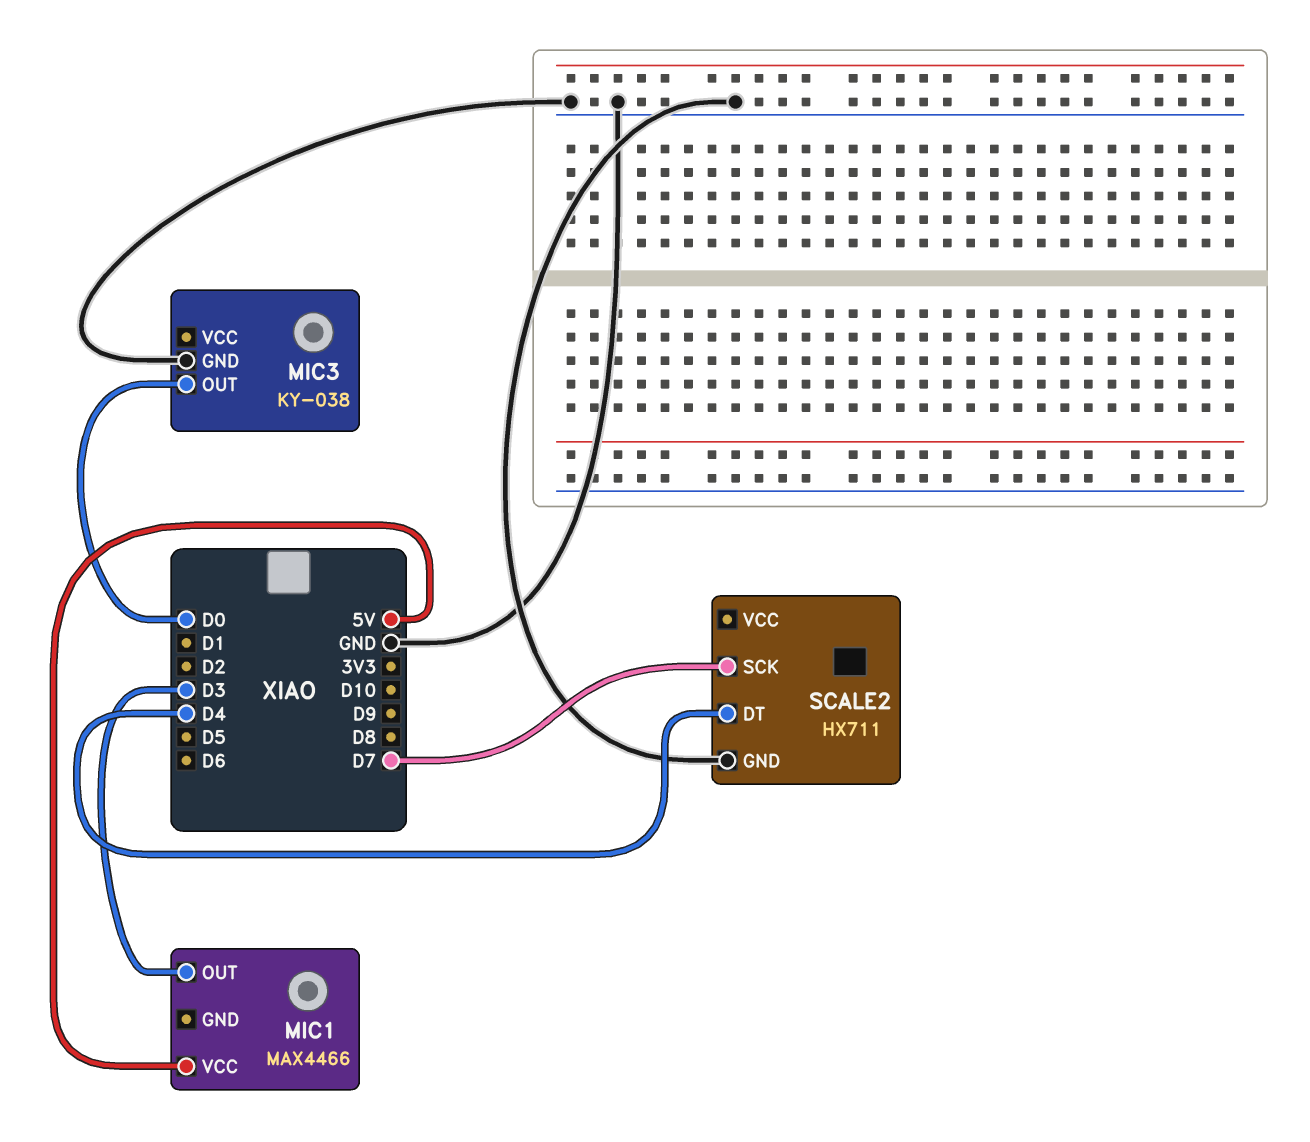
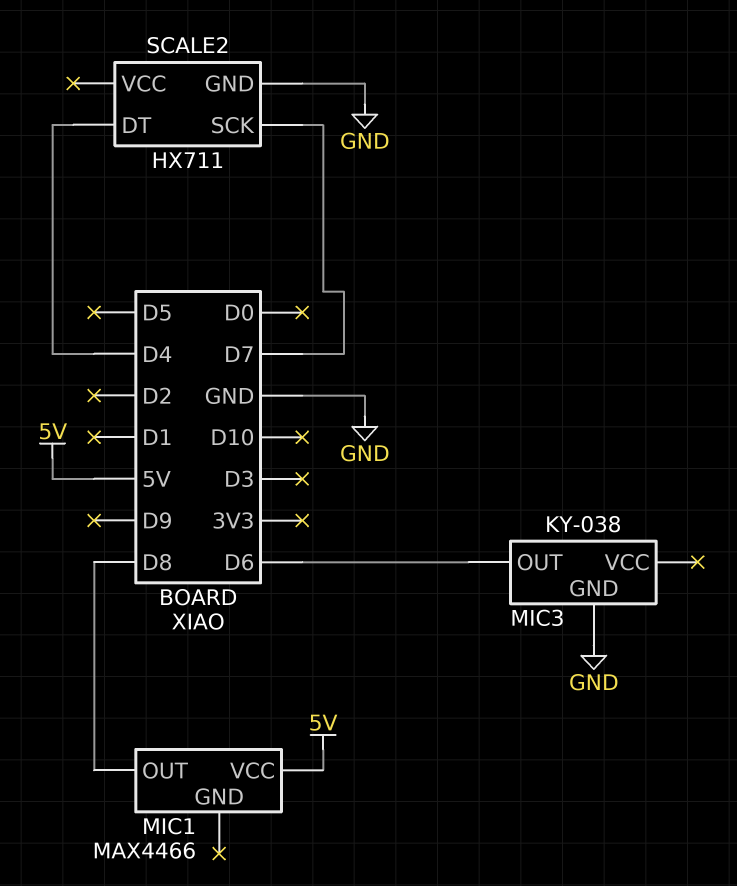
MIC1 pin OUT: D3 -> D8
MIC3 pin OUT: D0 -> D6

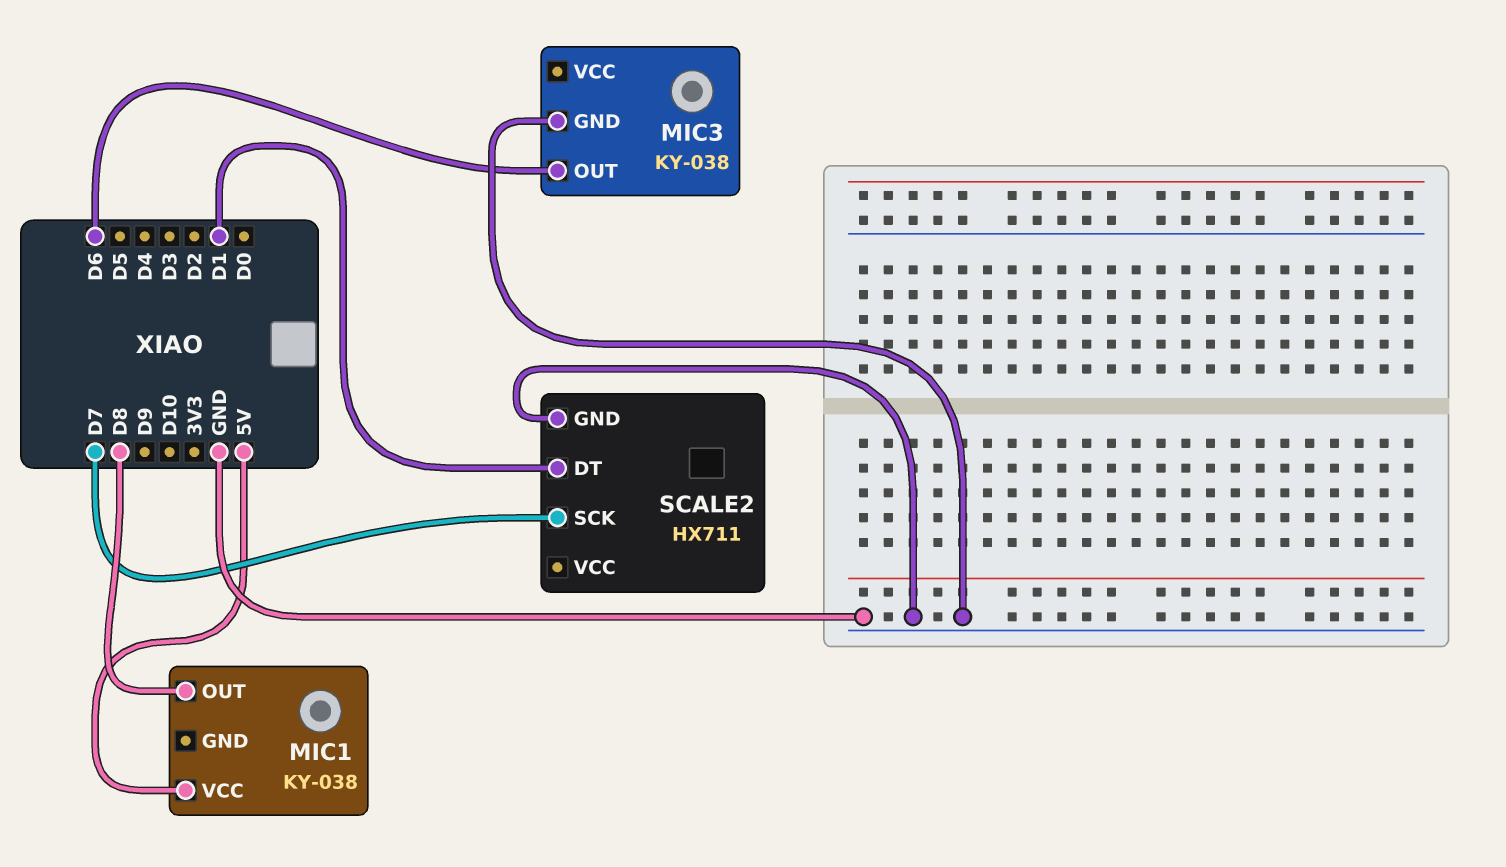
MIC1: MAX4466 -> KY-038
SCALE2 pin DT: D4 -> D1

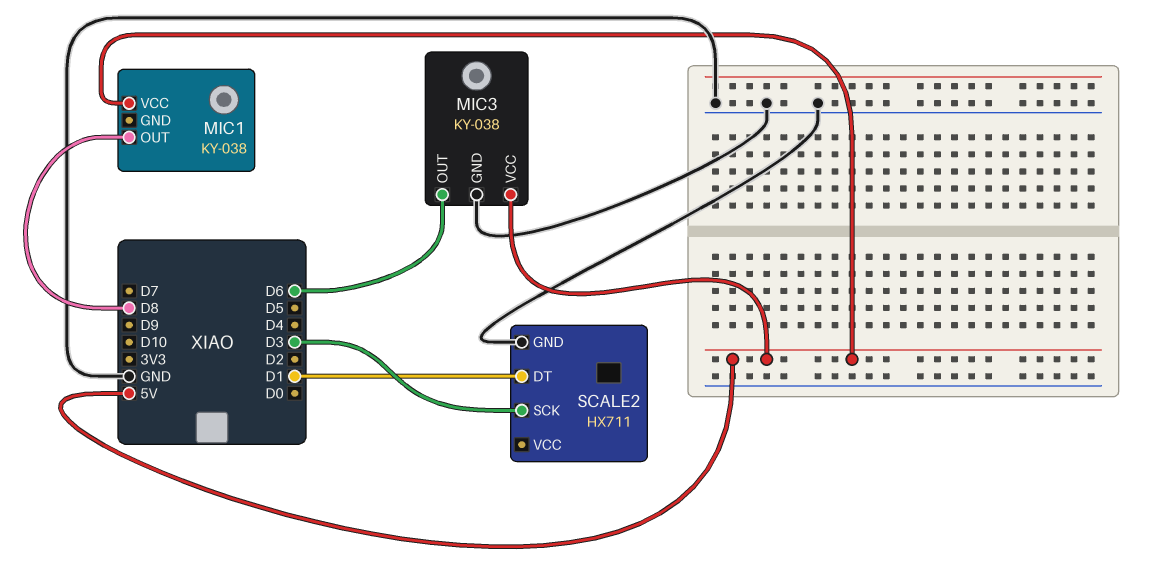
MIC3 pin VCC: none -> 5V
SCALE2 pin SCK: D7 -> D3

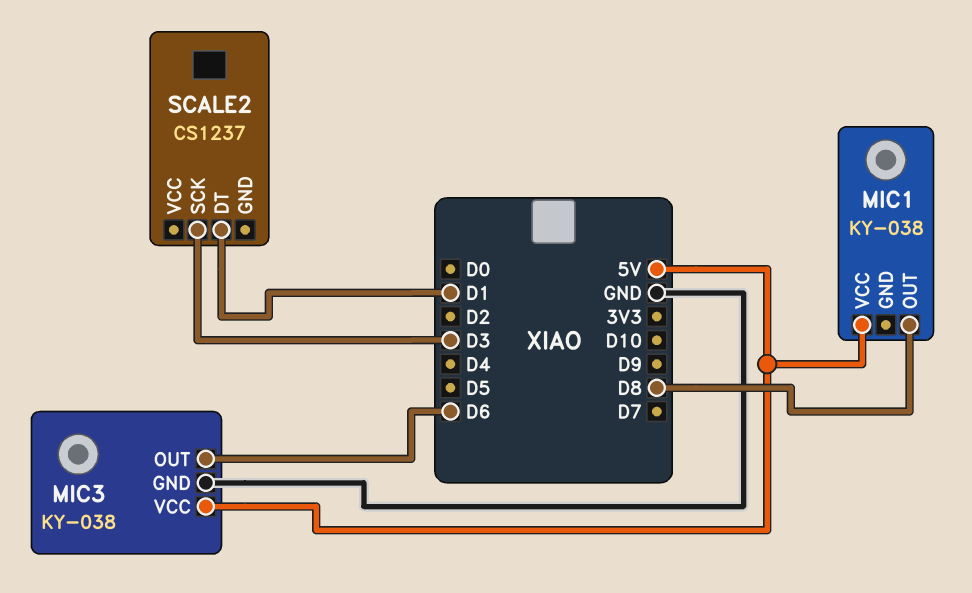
SCALE2: HX711 -> CS1237
SCALE2 pin GND: GND -> none

